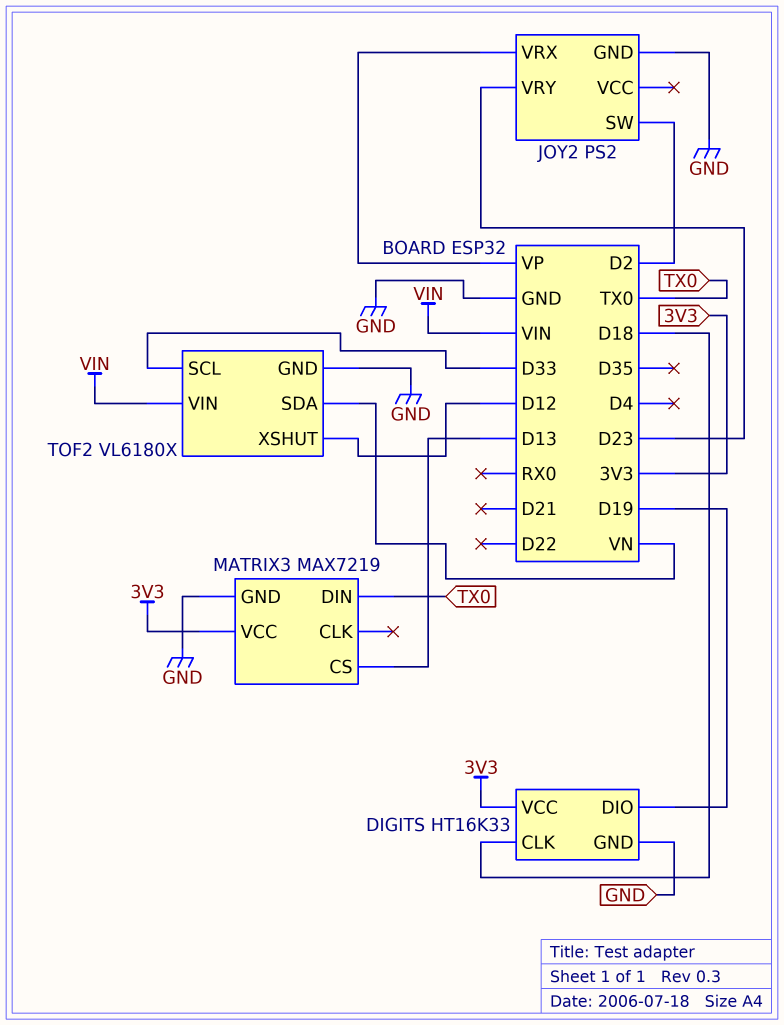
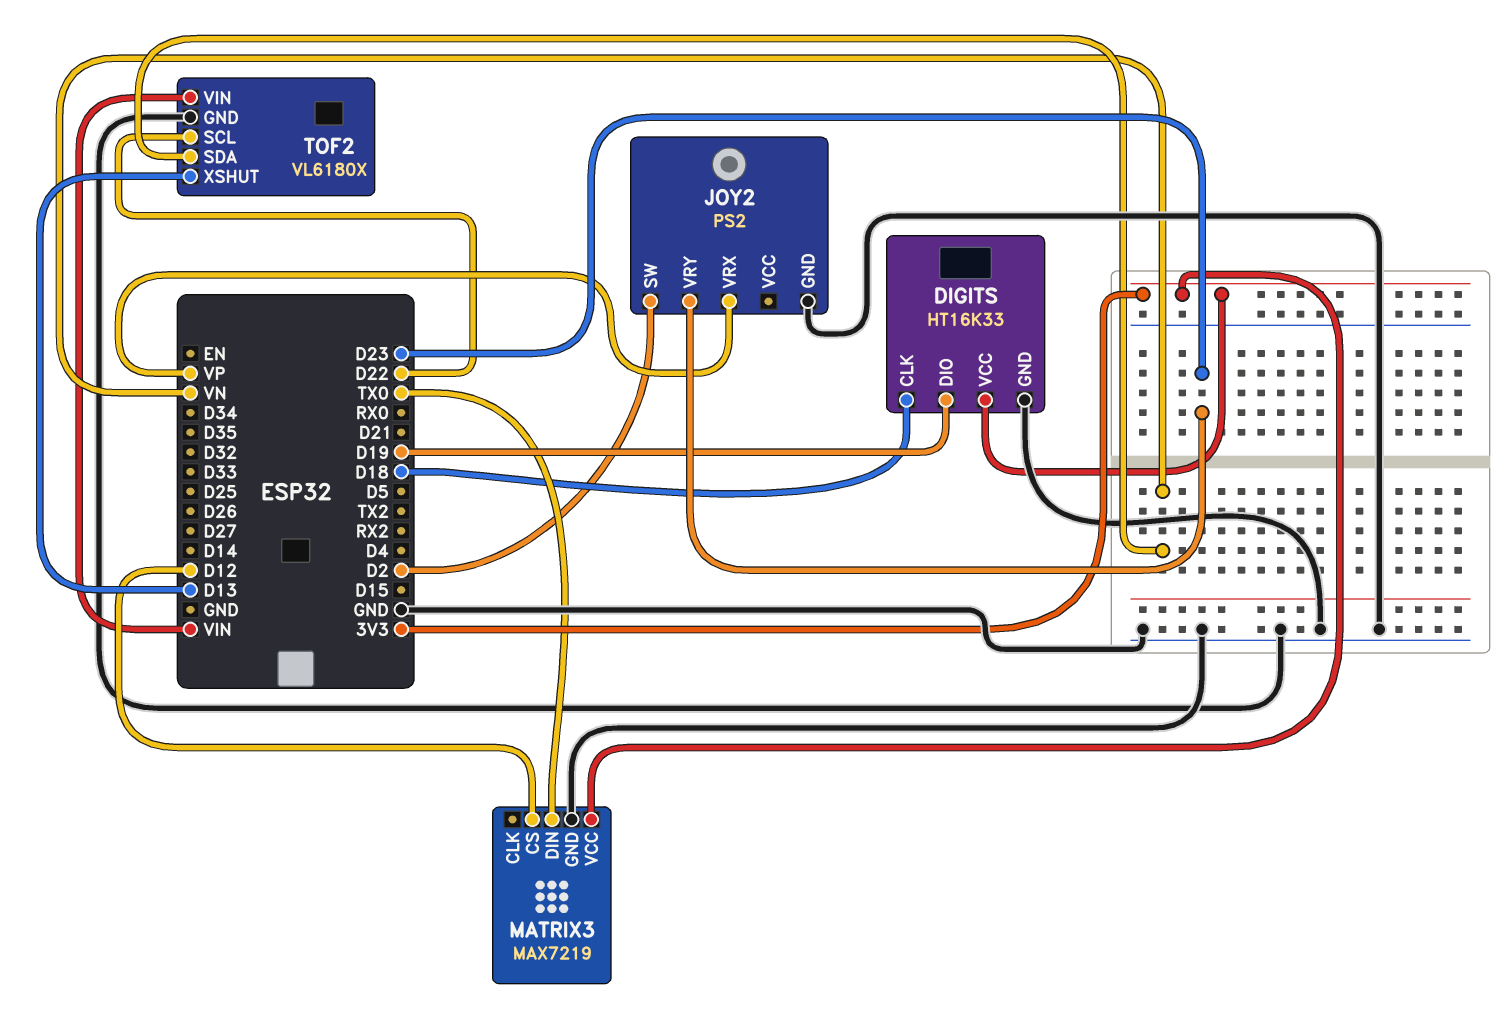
MATRIX3 pin CS: D13 -> D12
TOF2 pin SCL: D33 -> D22
TOF2 pin XSHUT: D12 -> D13

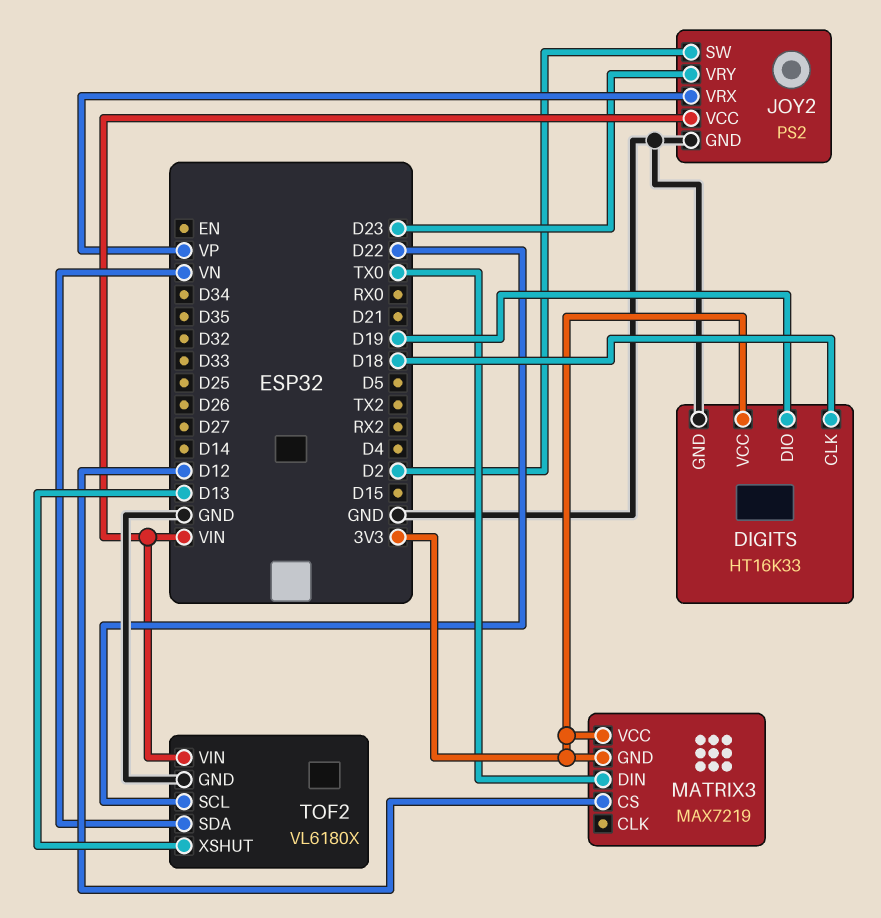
JOY2 pin VCC: none -> VIN
MATRIX3 pin GND: GND -> 3V3

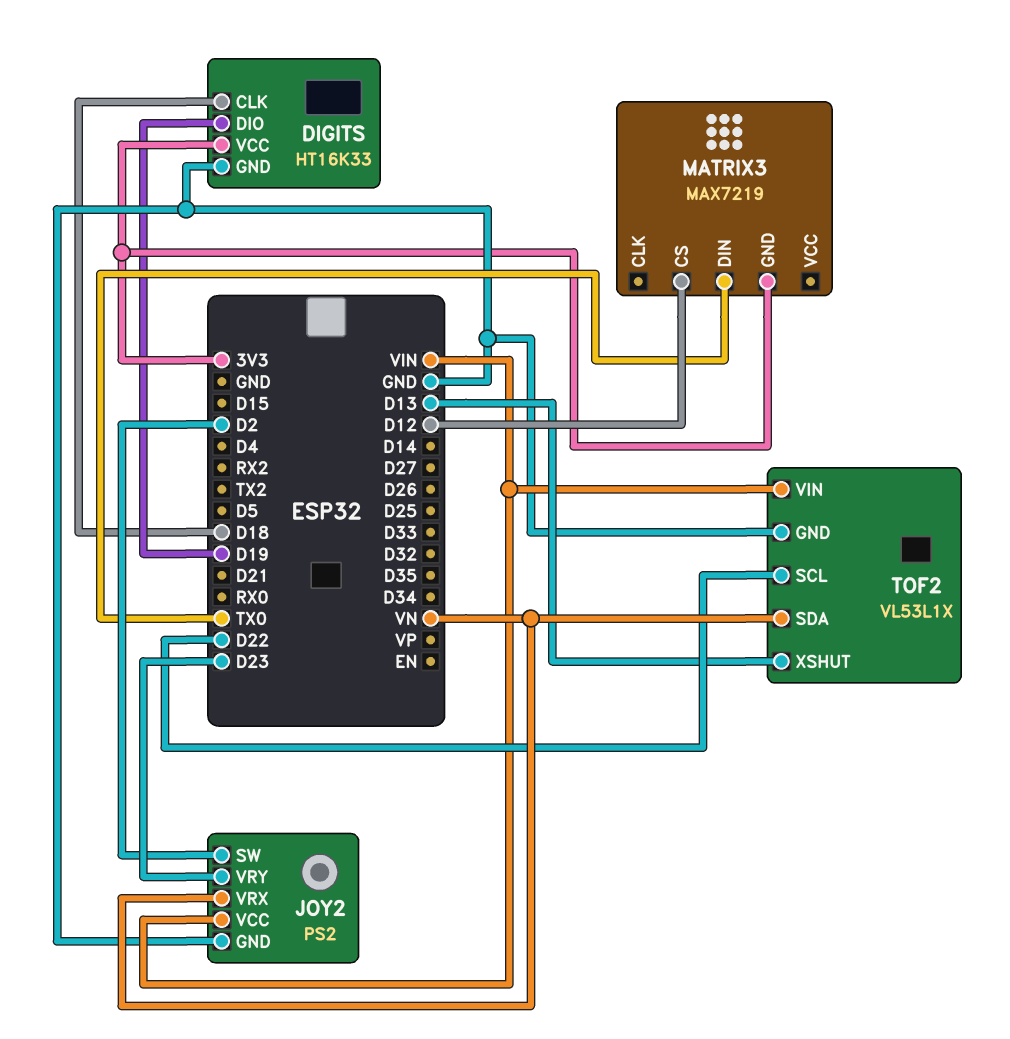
JOY2 pin VRX: VP -> VN
MATRIX3 pin VCC: 3V3 -> none
TOF2: VL6180X -> VL53L1X

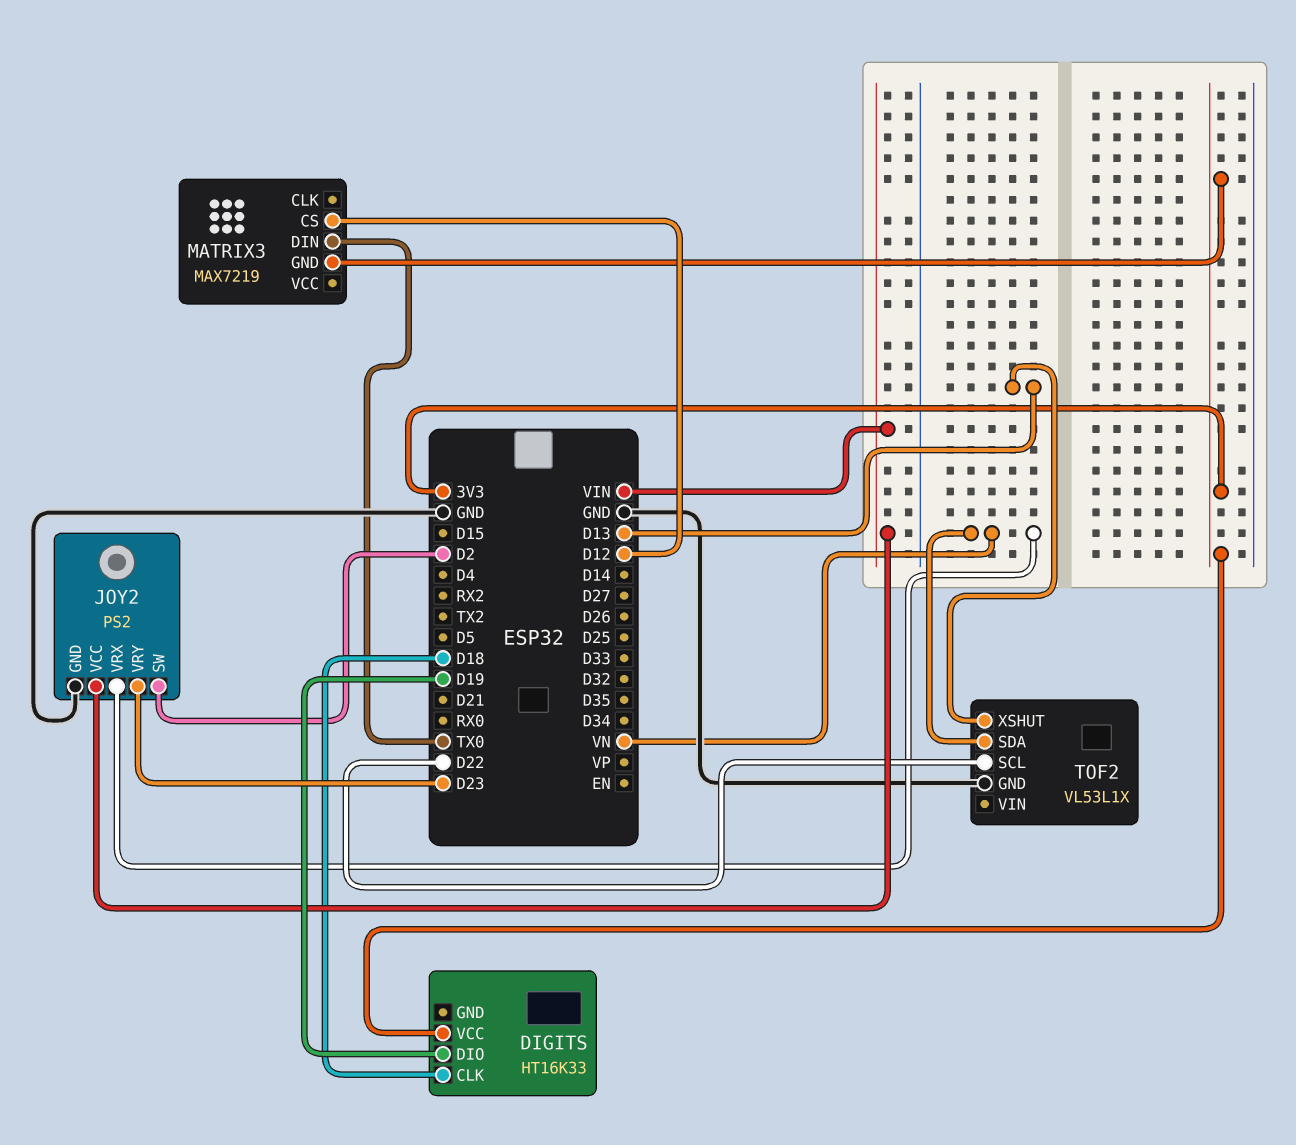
DIGITS pin GND: GND -> none
TOF2 pin VIN: VIN -> none

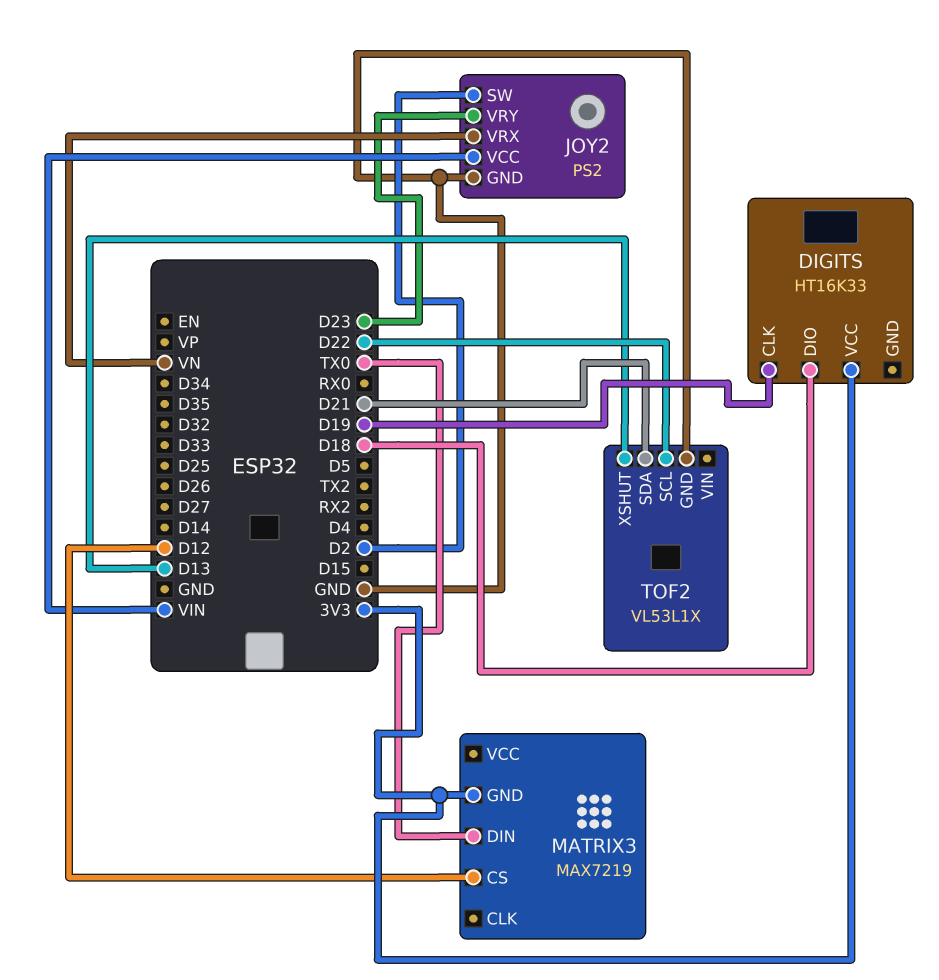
DIGITS pin CLK: D18 -> D19
DIGITS pin DIO: D19 -> D18
TOF2 pin SDA: VN -> D21

